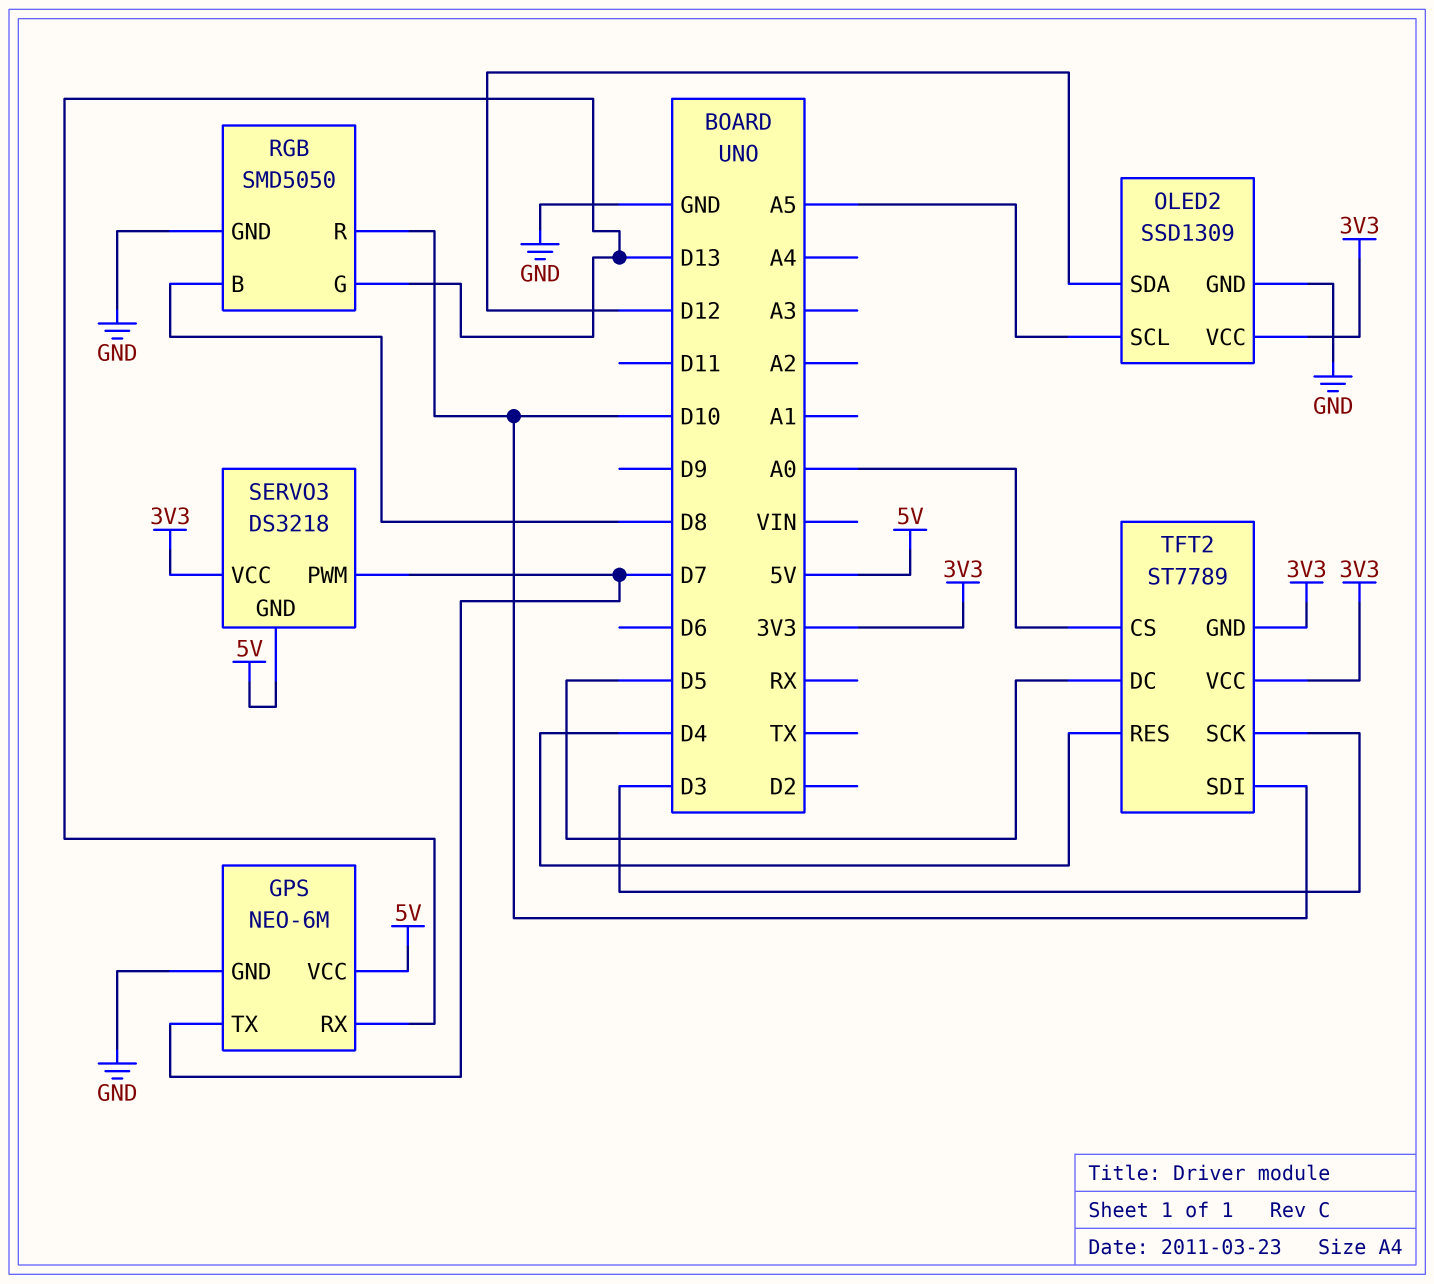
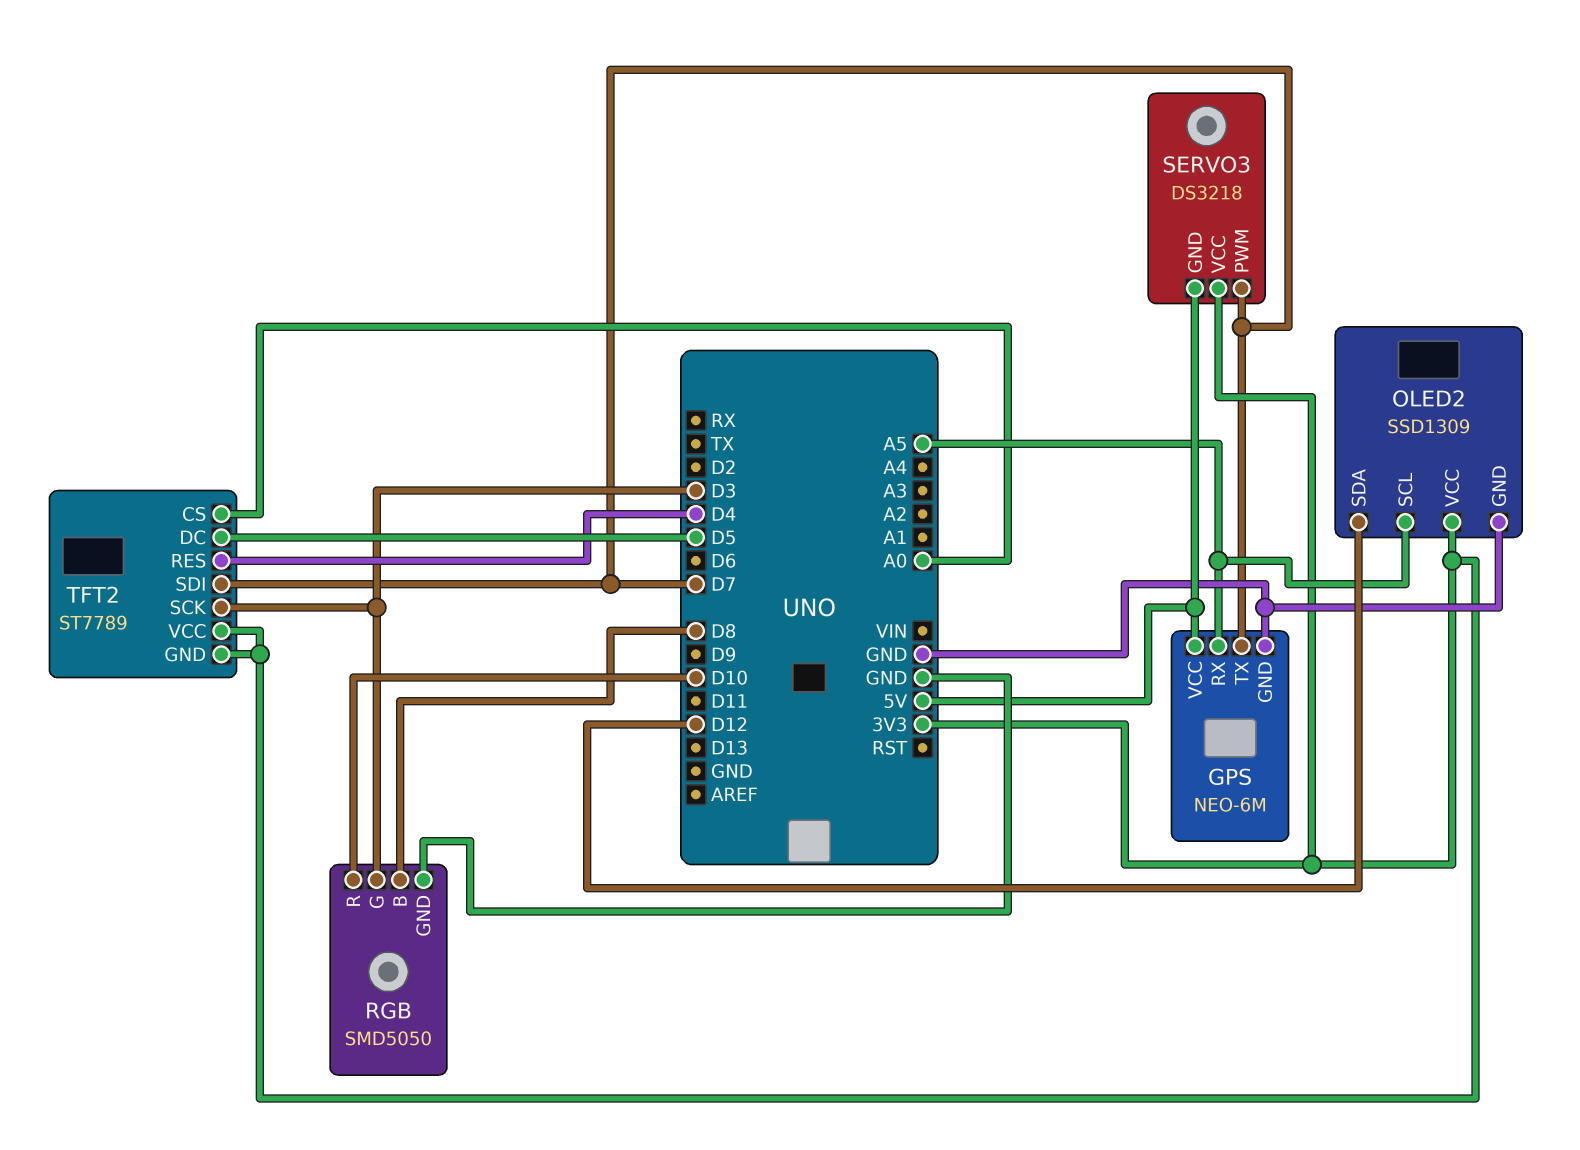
GPS pin RX: D13 -> A5
RGB pin G: D13 -> D3
TFT2 pin SDI: D10 -> D7

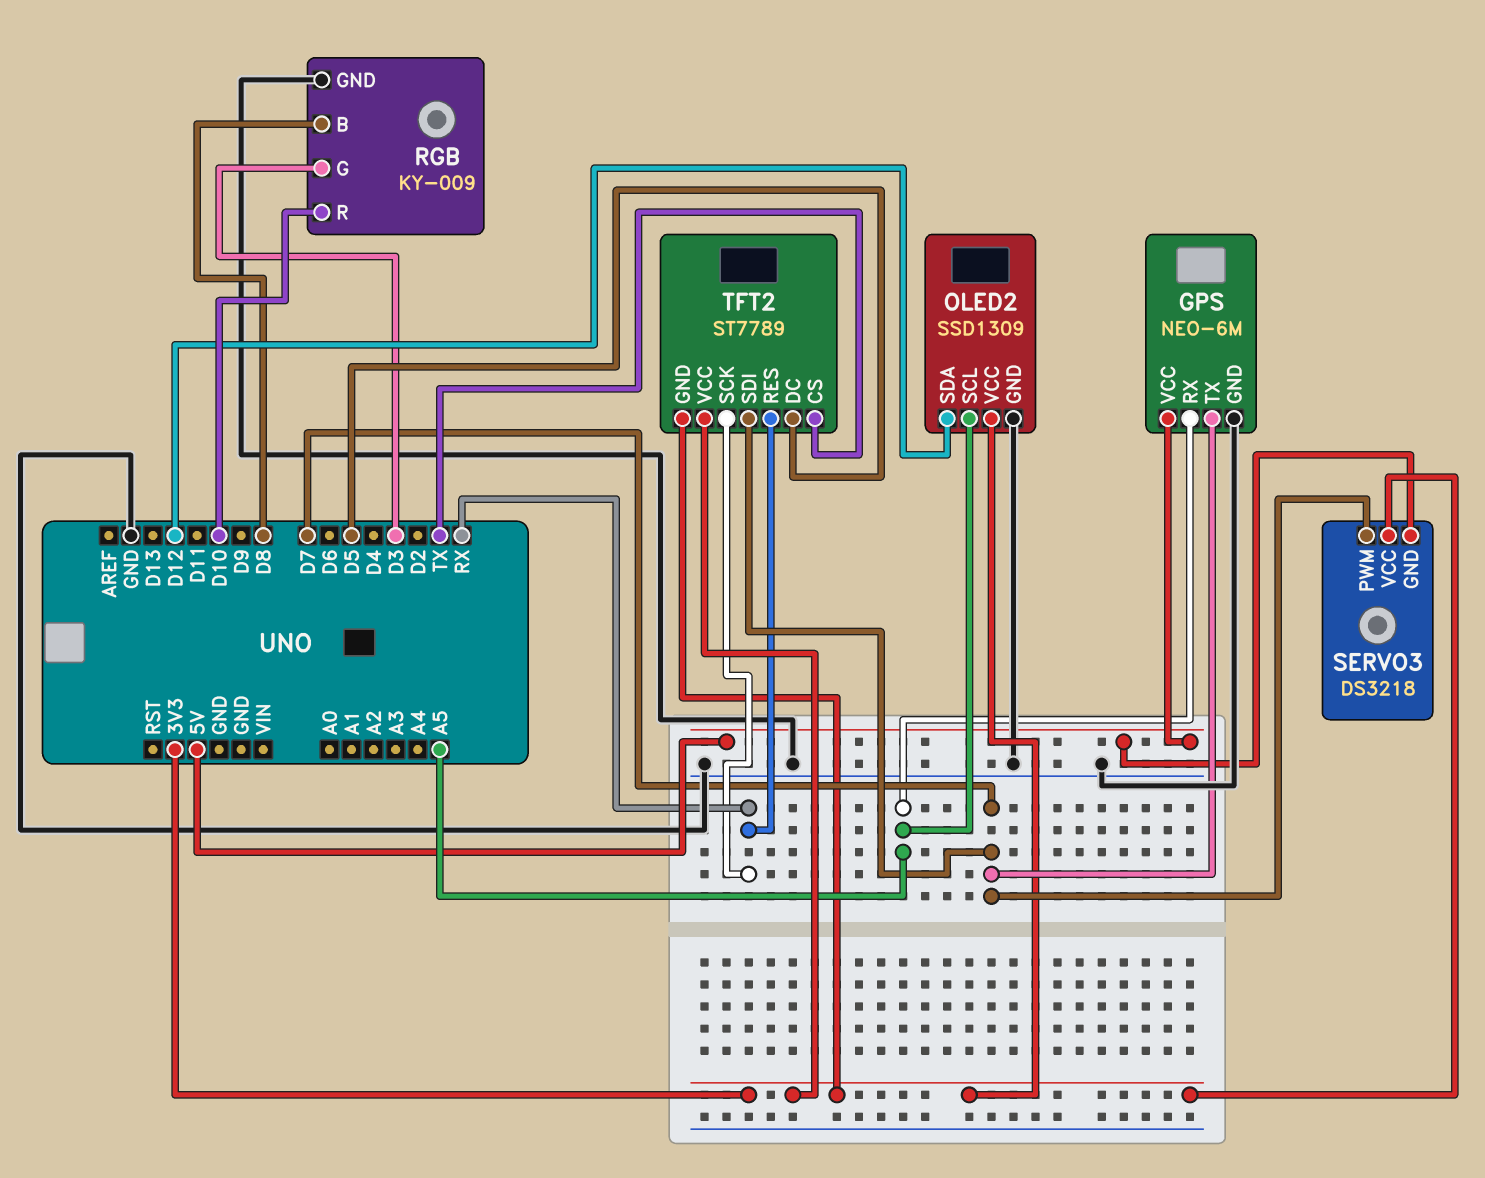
RGB: SMD5050 -> KY-009
TFT2 pin CS: A0 -> TX
TFT2 pin RES: D4 -> RX
TFT2 pin SCK: D3 -> RX

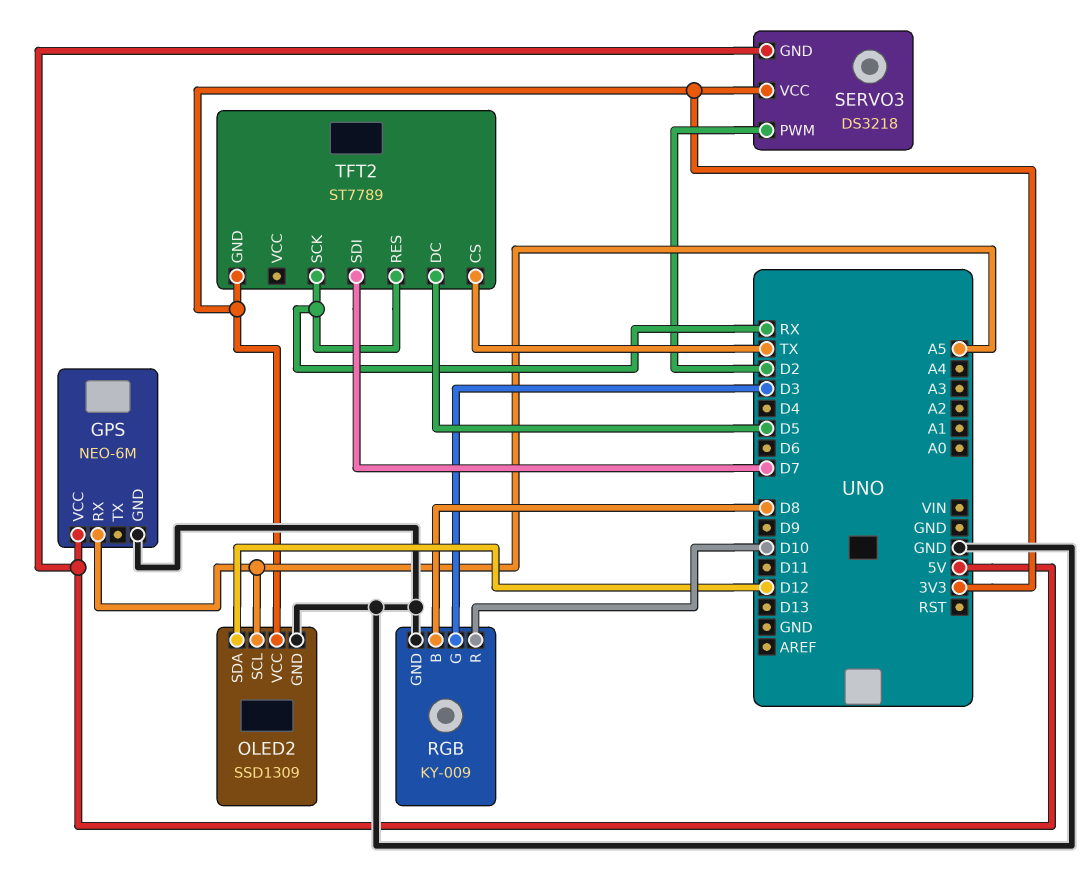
GPS pin TX: D7 -> none
SERVO3 pin PWM: D7 -> D2
TFT2 pin VCC: 3V3 -> none

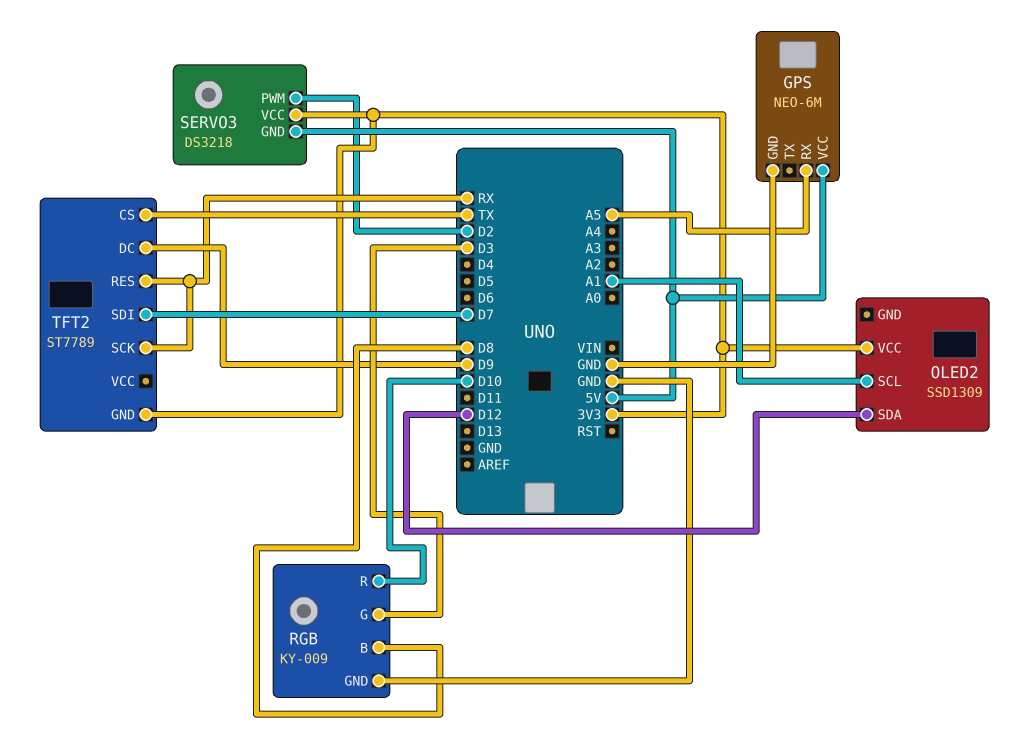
OLED2 pin GND: GND -> none
OLED2 pin SCL: A5 -> A1
TFT2 pin DC: D5 -> D9

